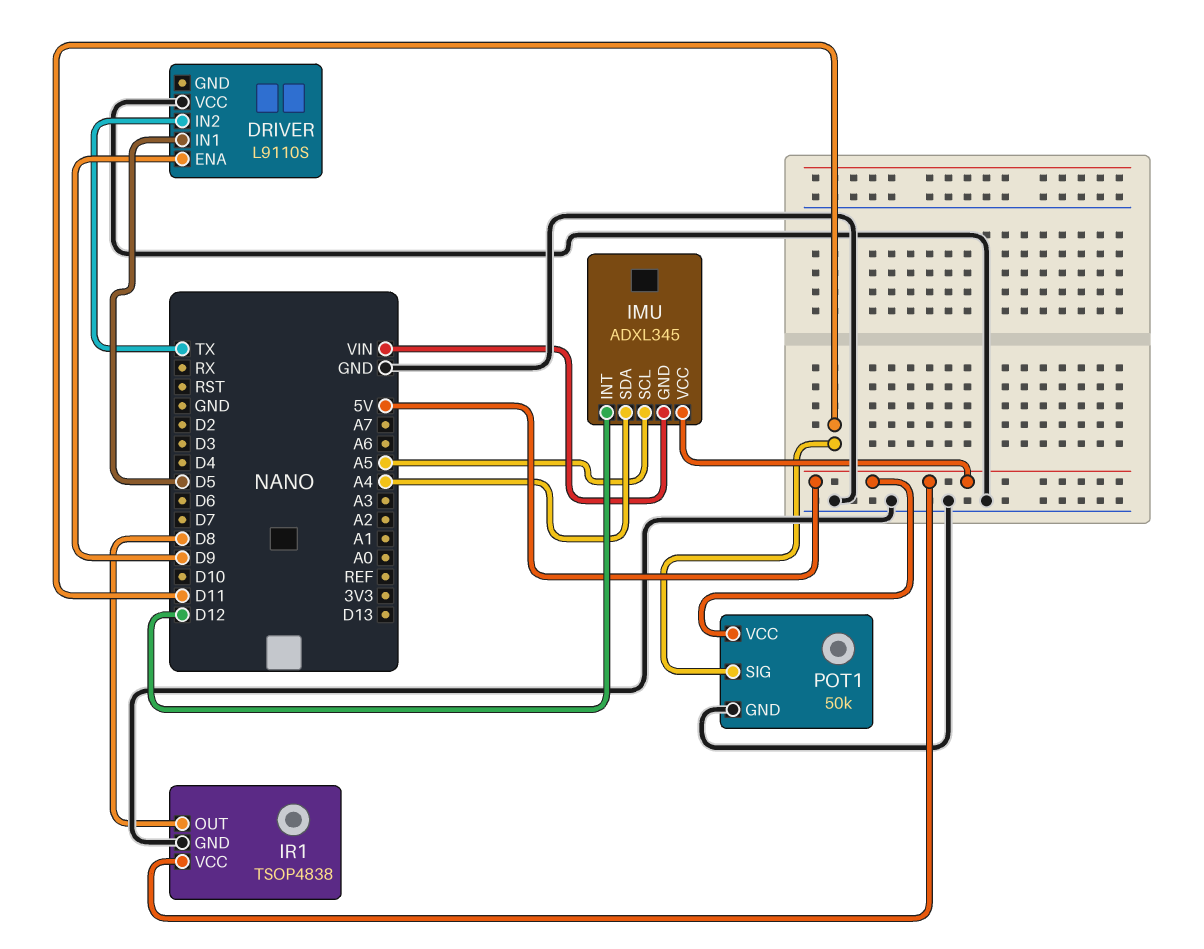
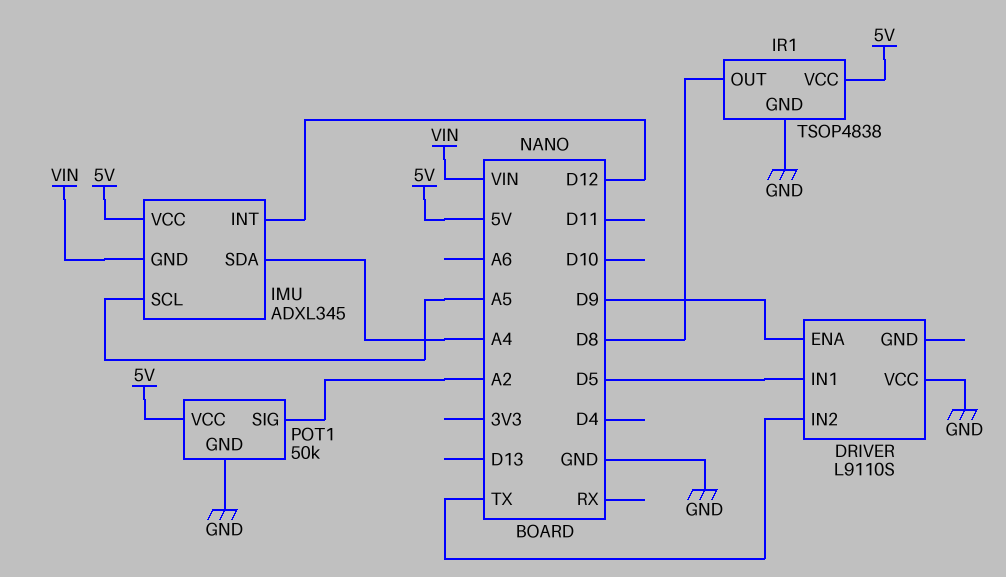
POT1 pin SIG: D11 -> A2

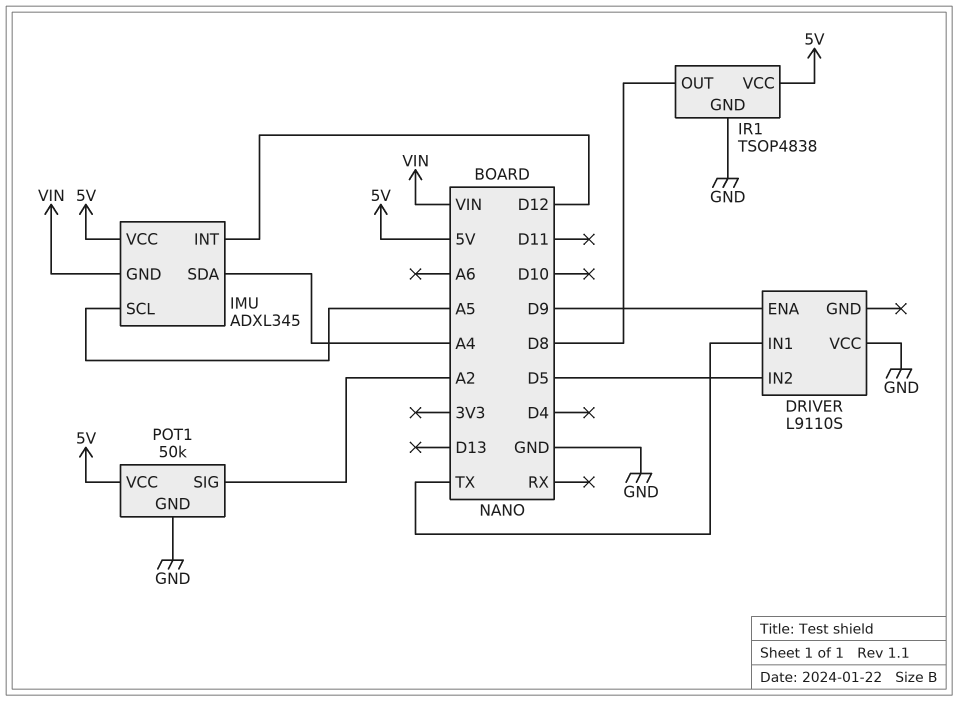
DRIVER pin IN1: D5 -> TX
DRIVER pin IN2: TX -> D5

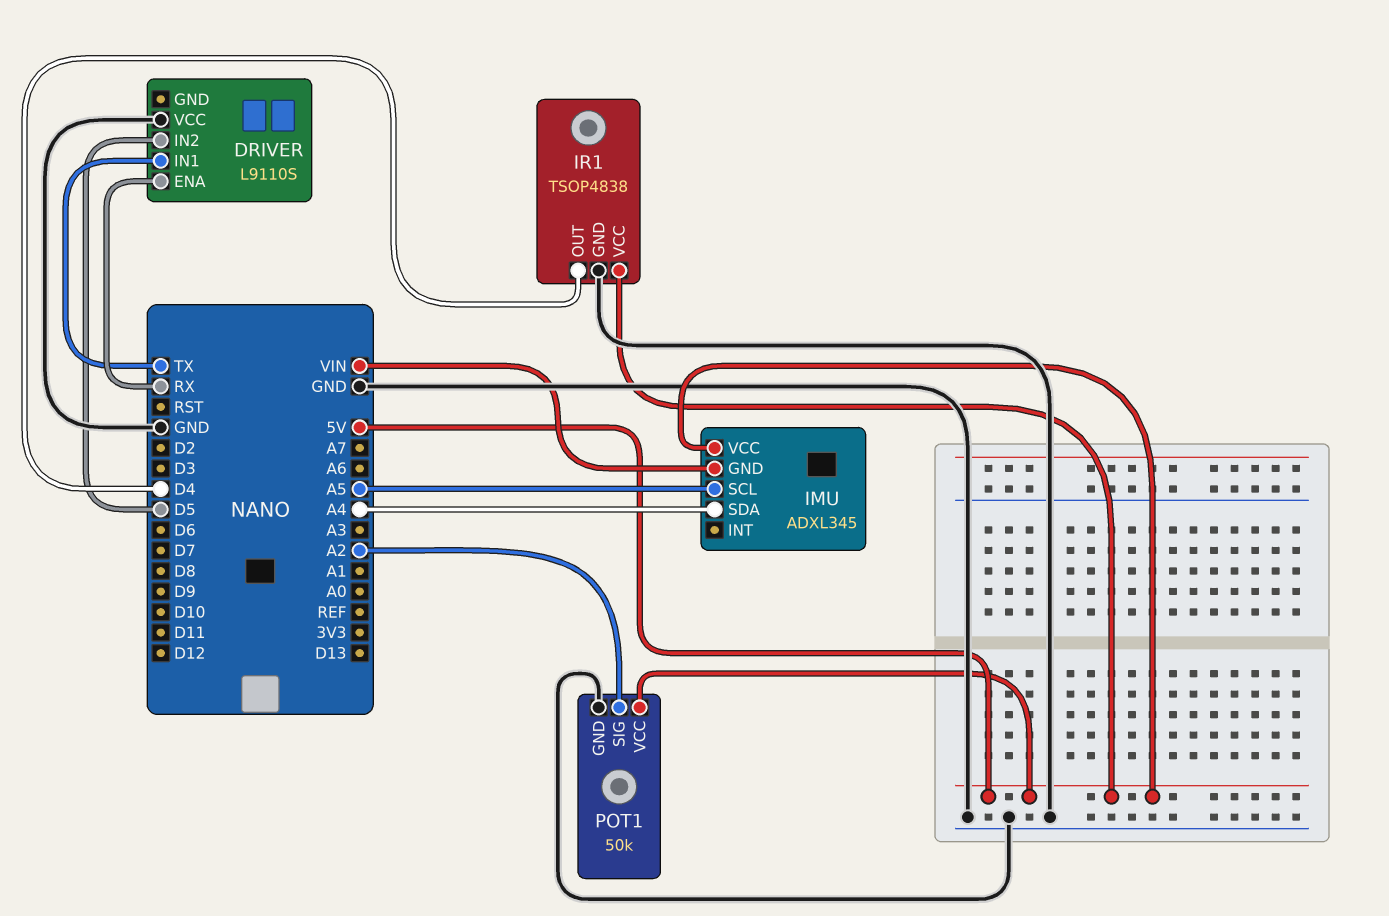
DRIVER pin ENA: D9 -> RX
IMU pin INT: D12 -> none
IR1 pin OUT: D8 -> D4

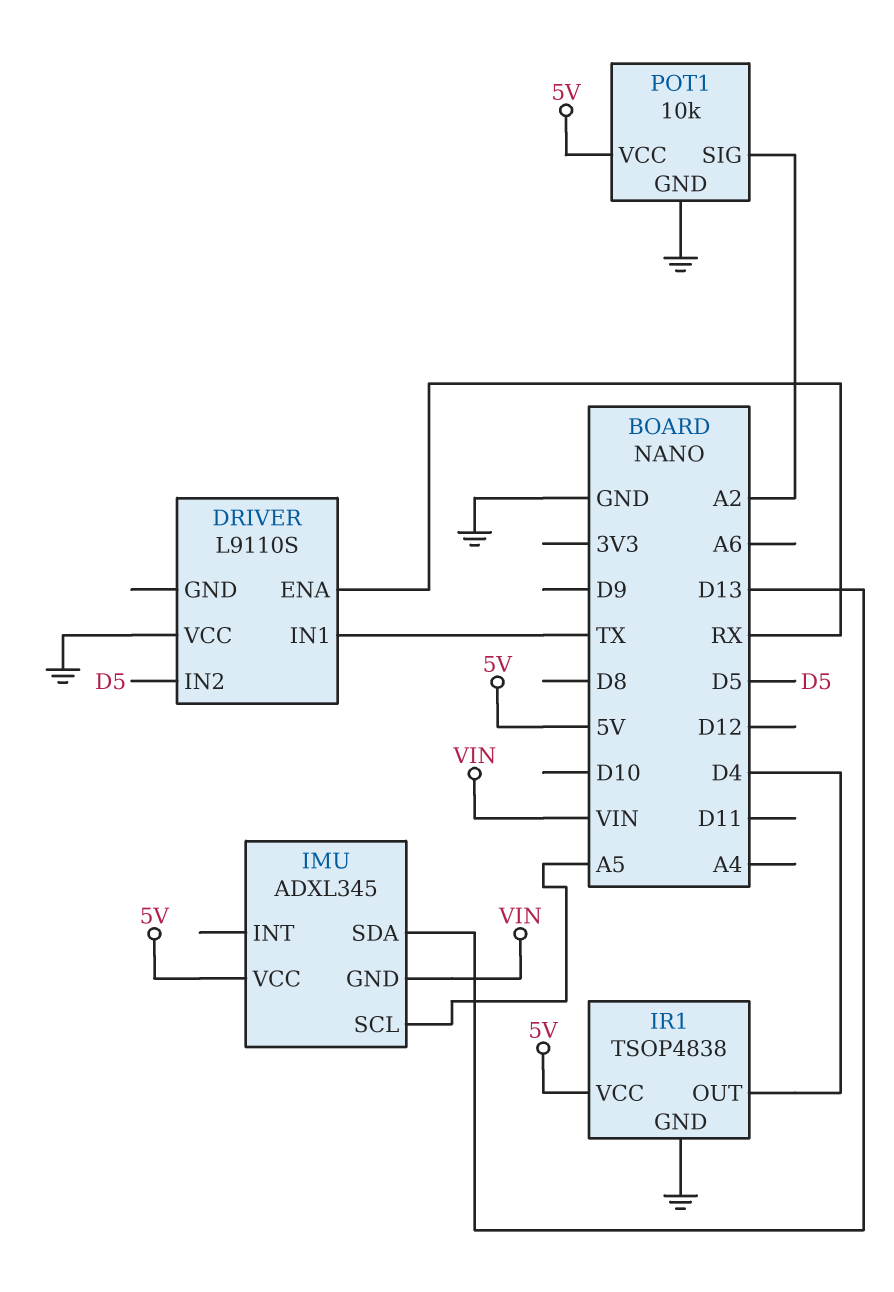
IMU pin SDA: A4 -> D13
POT1: 50k -> 10k

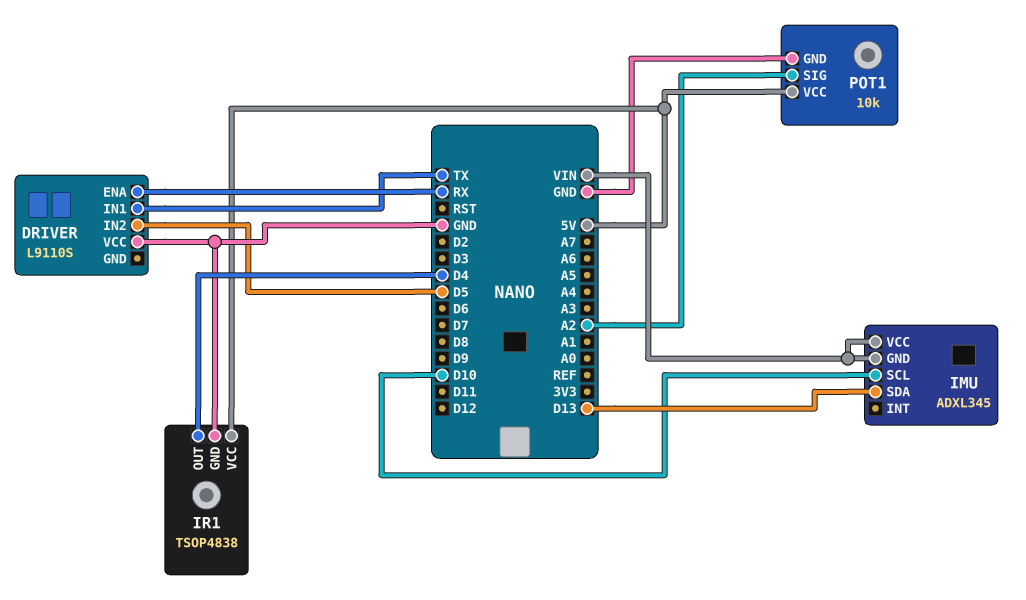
IMU pin SCL: A5 -> D10
IMU pin VCC: 5V -> VIN

